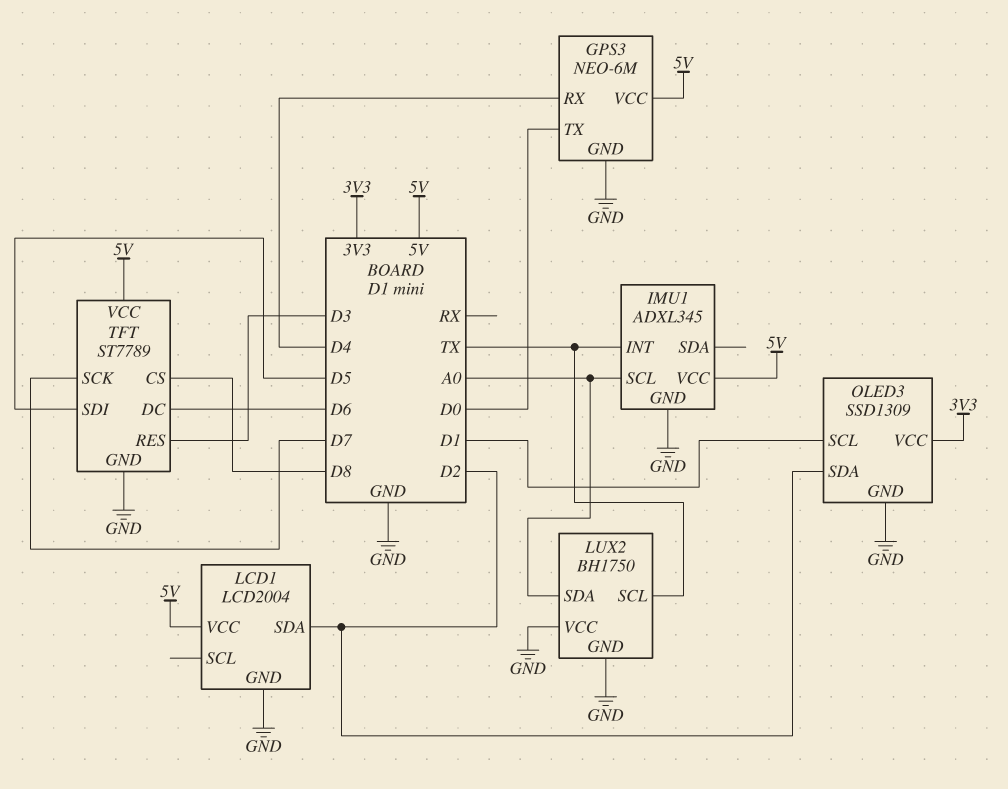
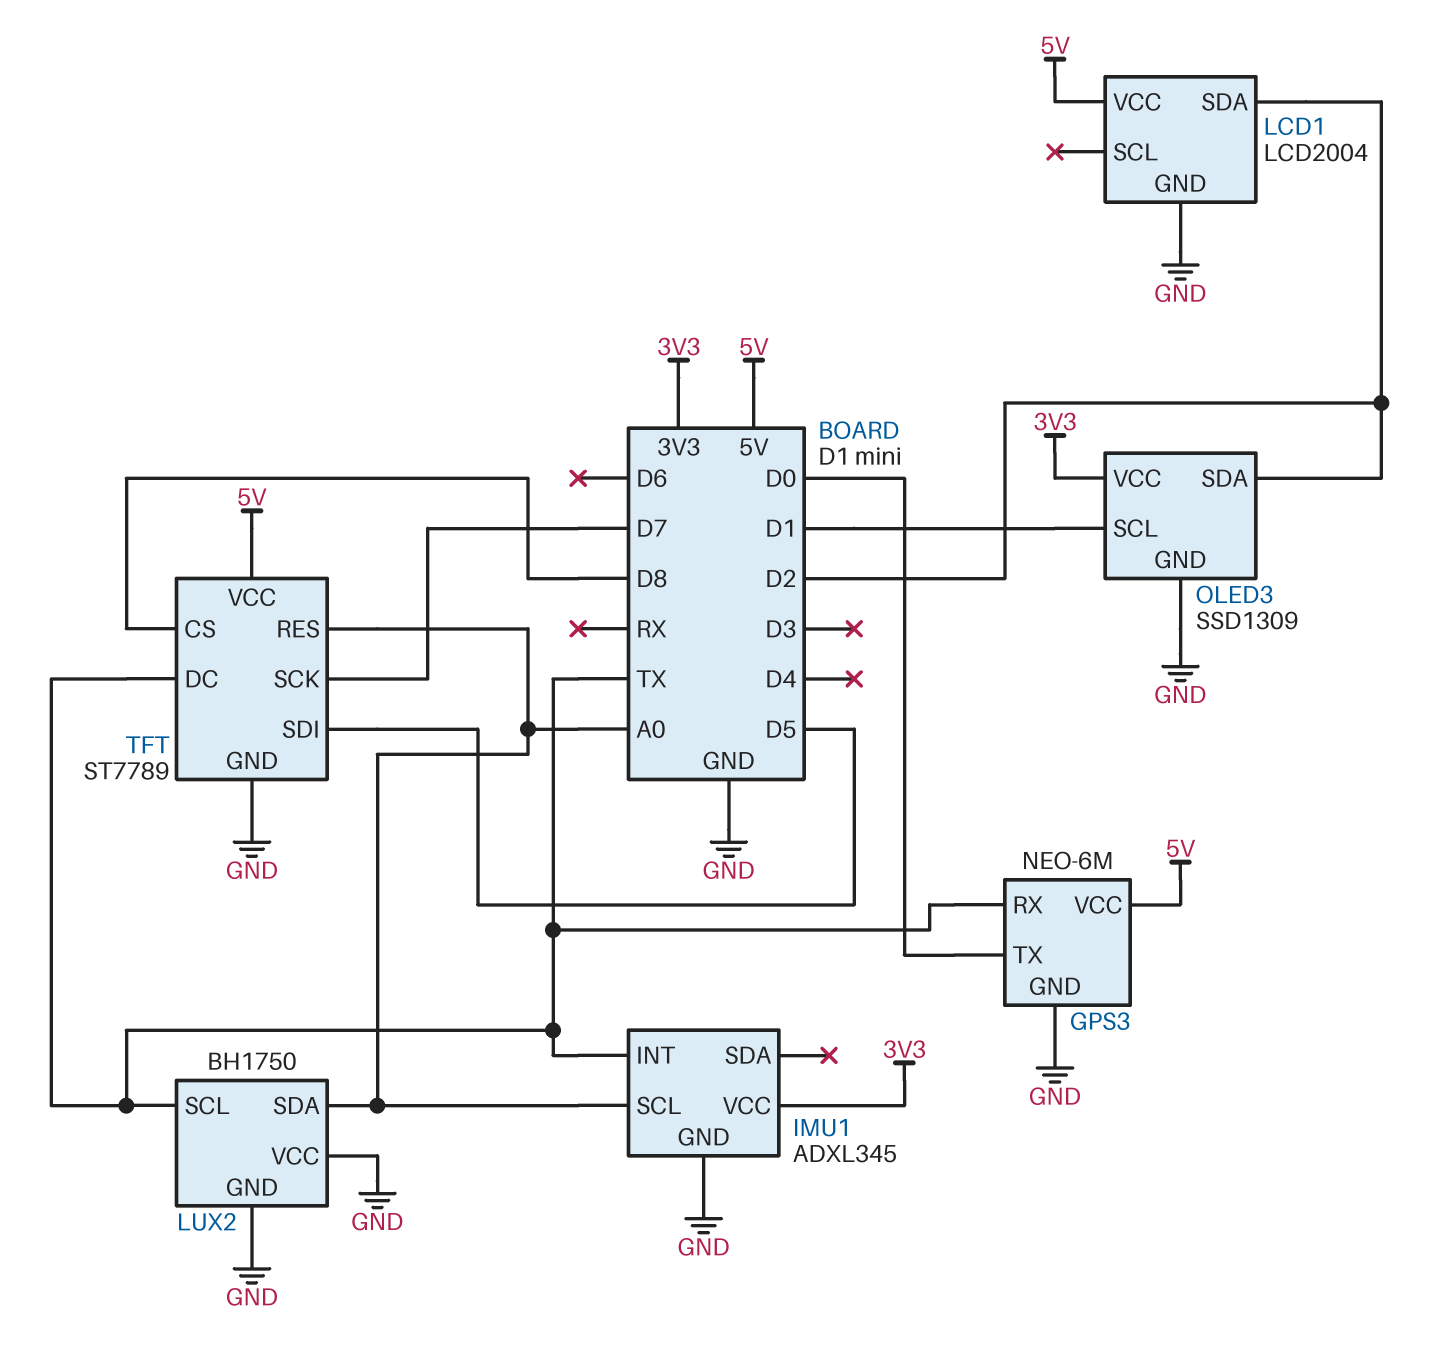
GPS3 pin RX: D4 -> TX
IMU1 pin VCC: 5V -> 3V3
TFT pin DC: D6 -> TX
TFT pin RES: D3 -> A0

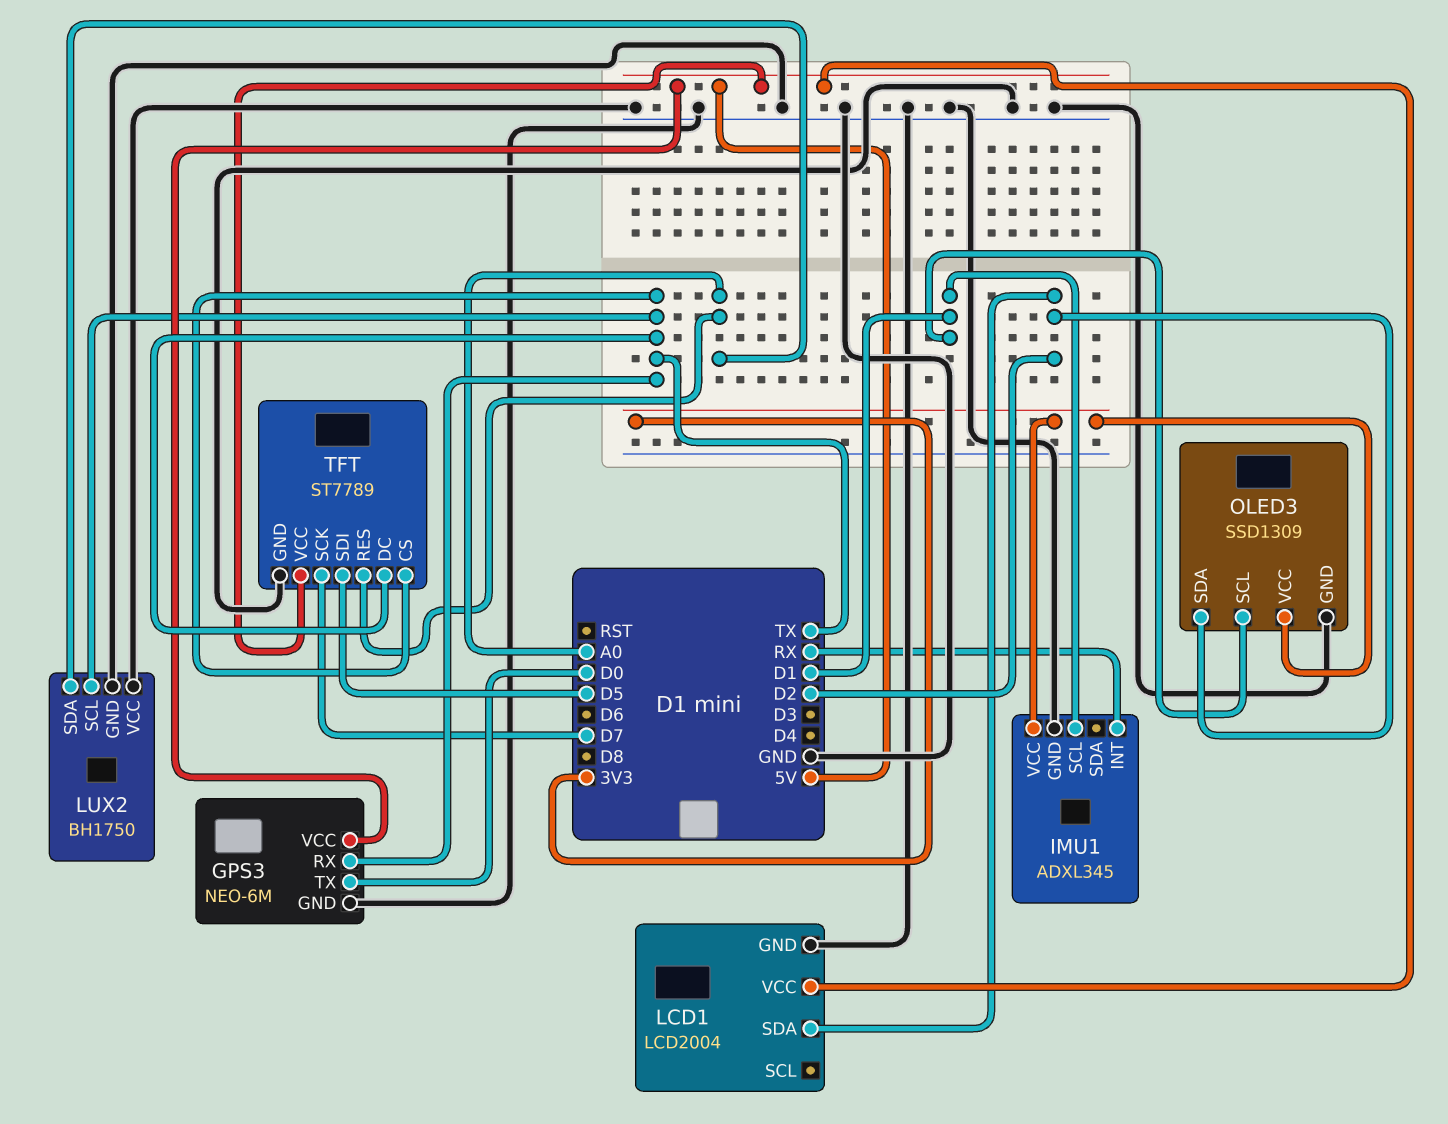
IMU1 pin INT: TX -> RX
IMU1 pin SCL: A0 -> D1
TFT pin CS: D8 -> TX

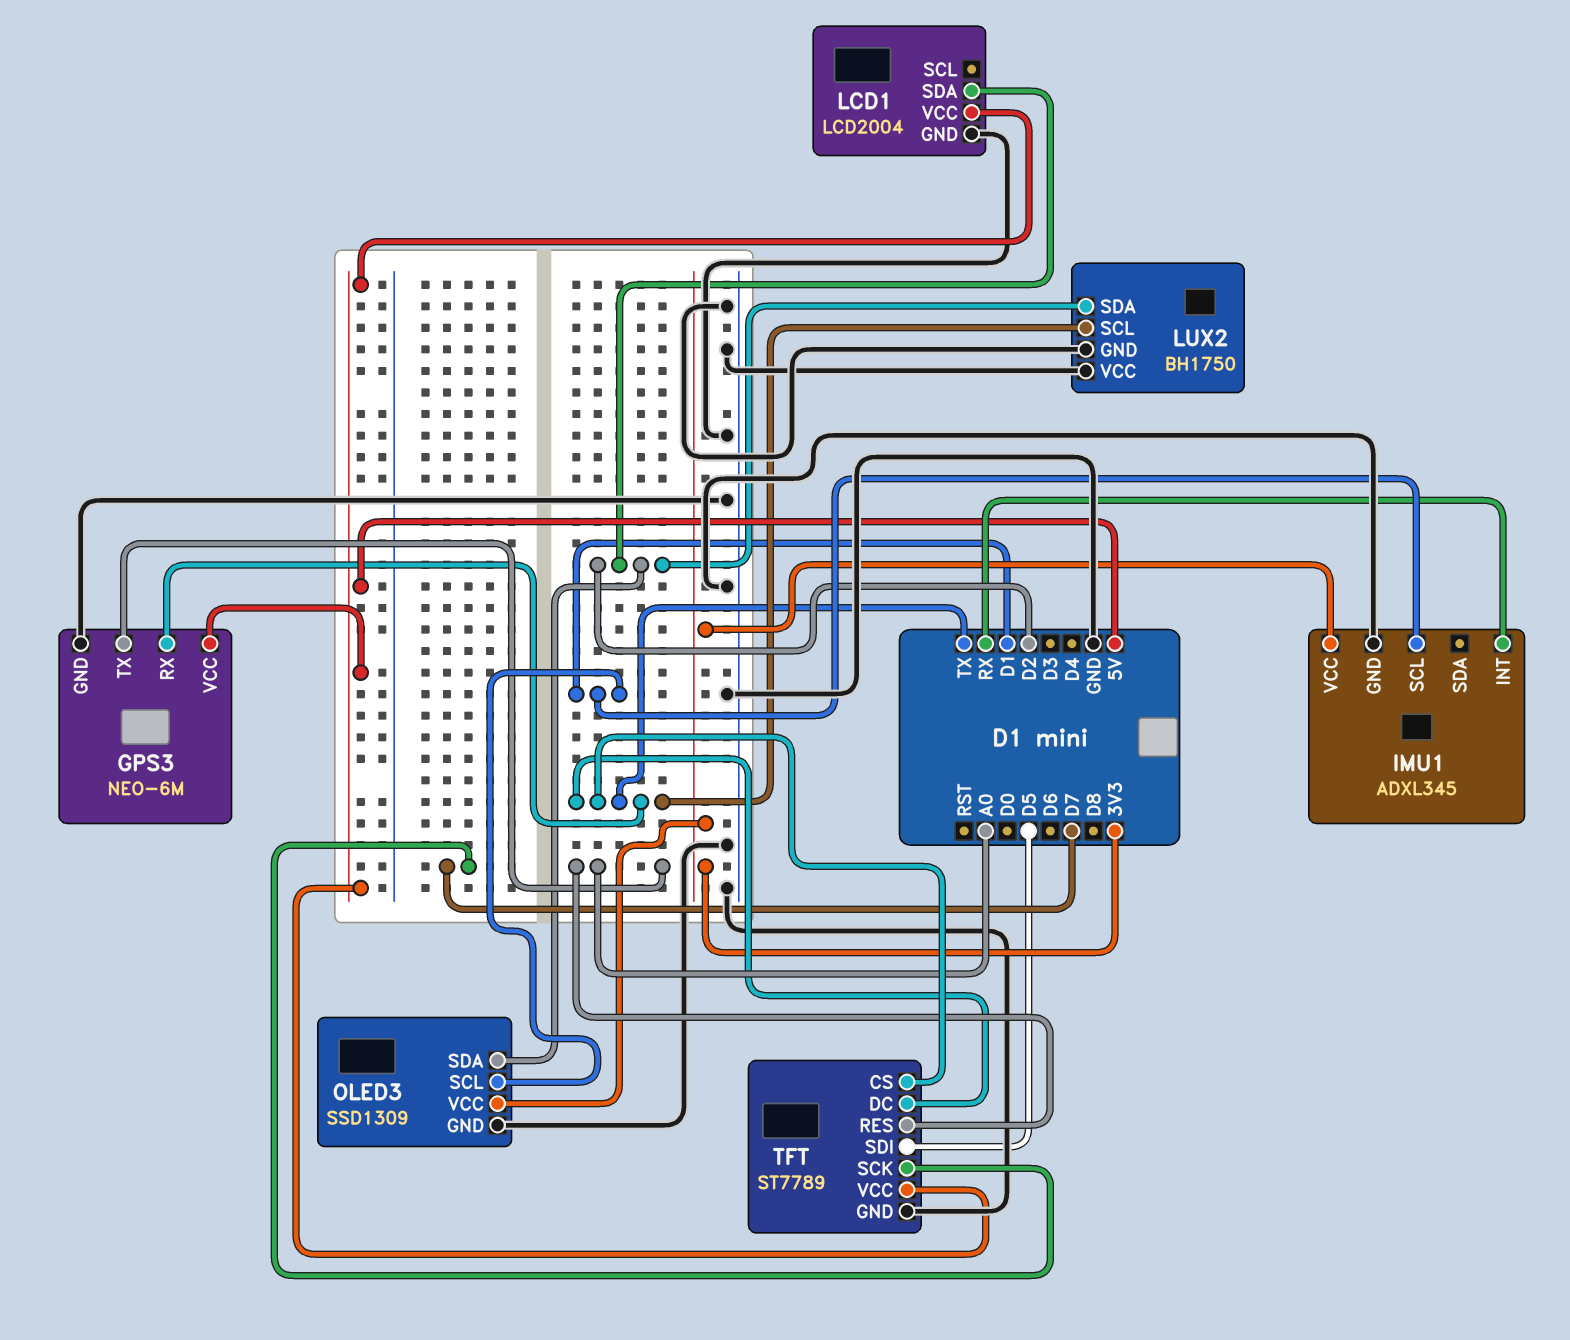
GPS3 pin TX: D0 -> A0
LUX2 pin SDA: A0 -> D2

